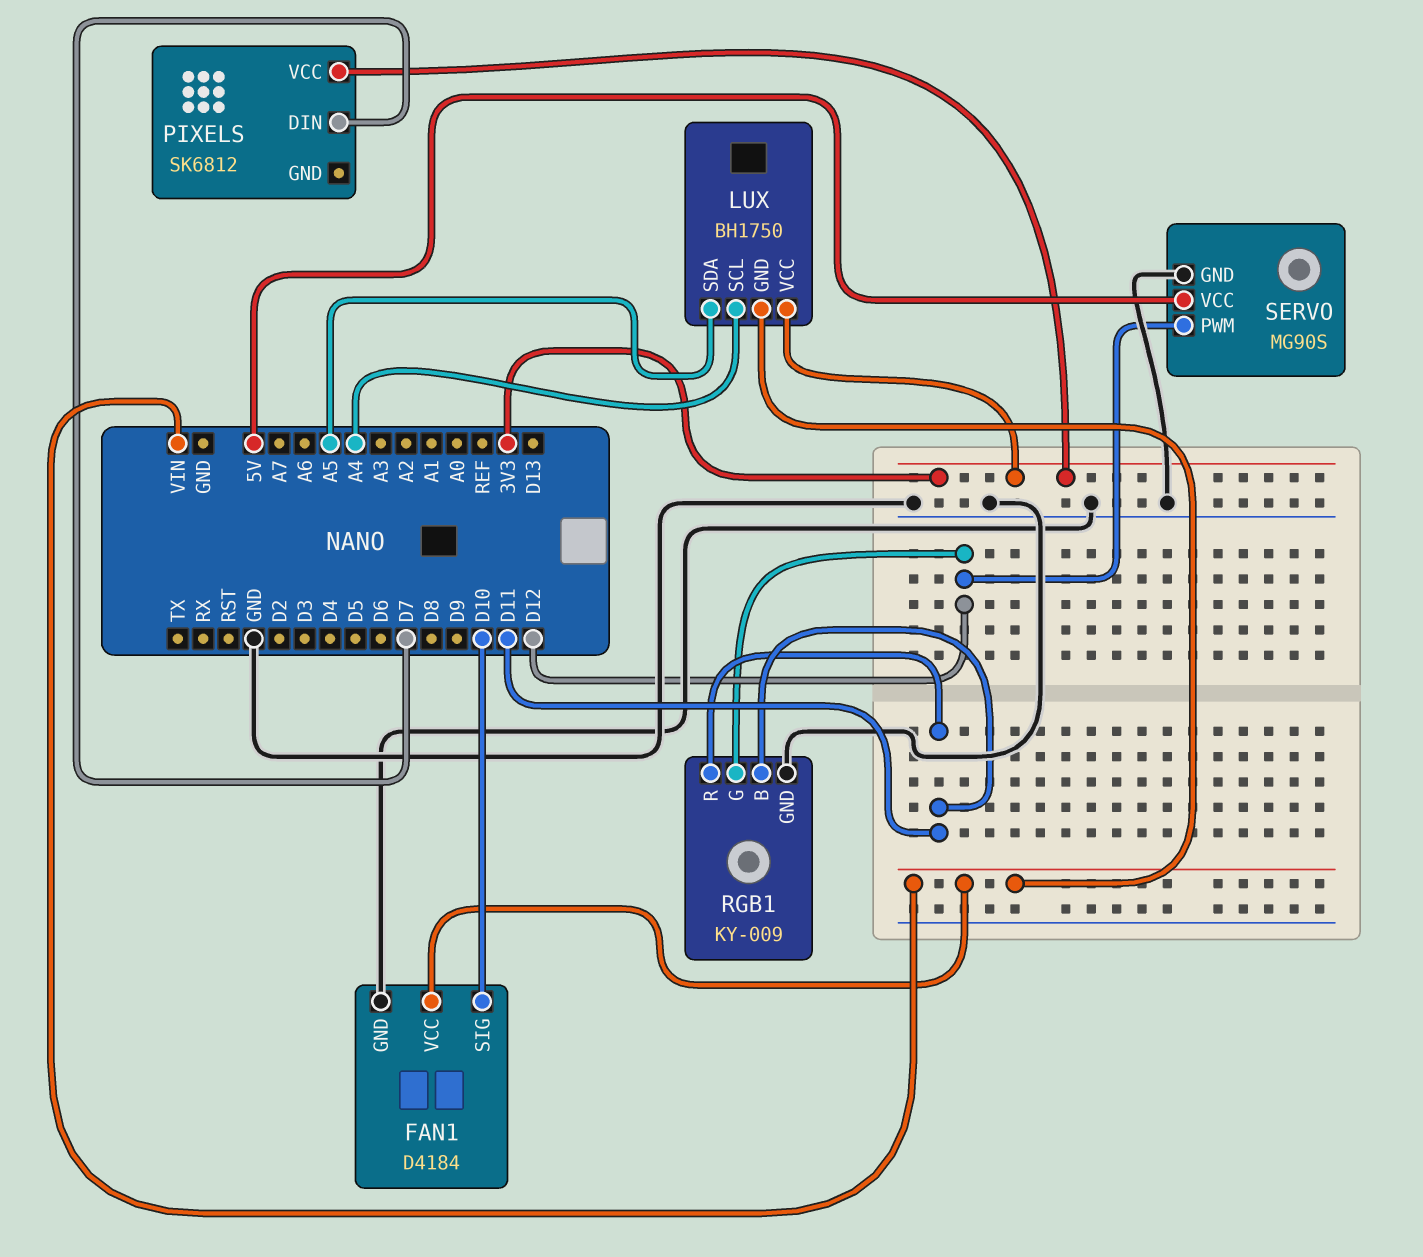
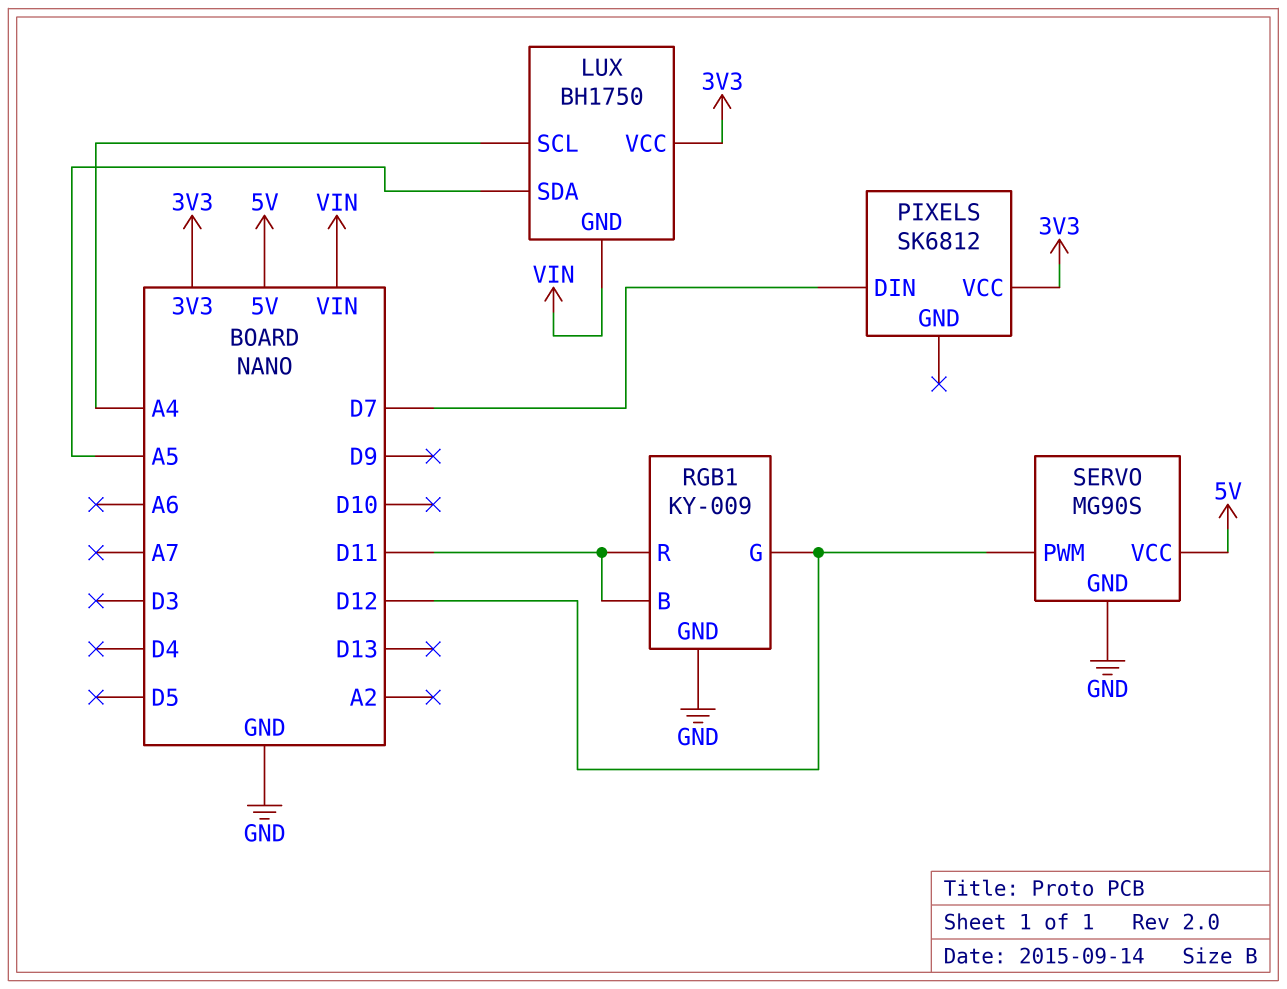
FAN1: D4184 -> none
FAN1 pin GND: GND -> none
FAN1 pin SIG: D10 -> none
FAN1 pin VCC: VIN -> none

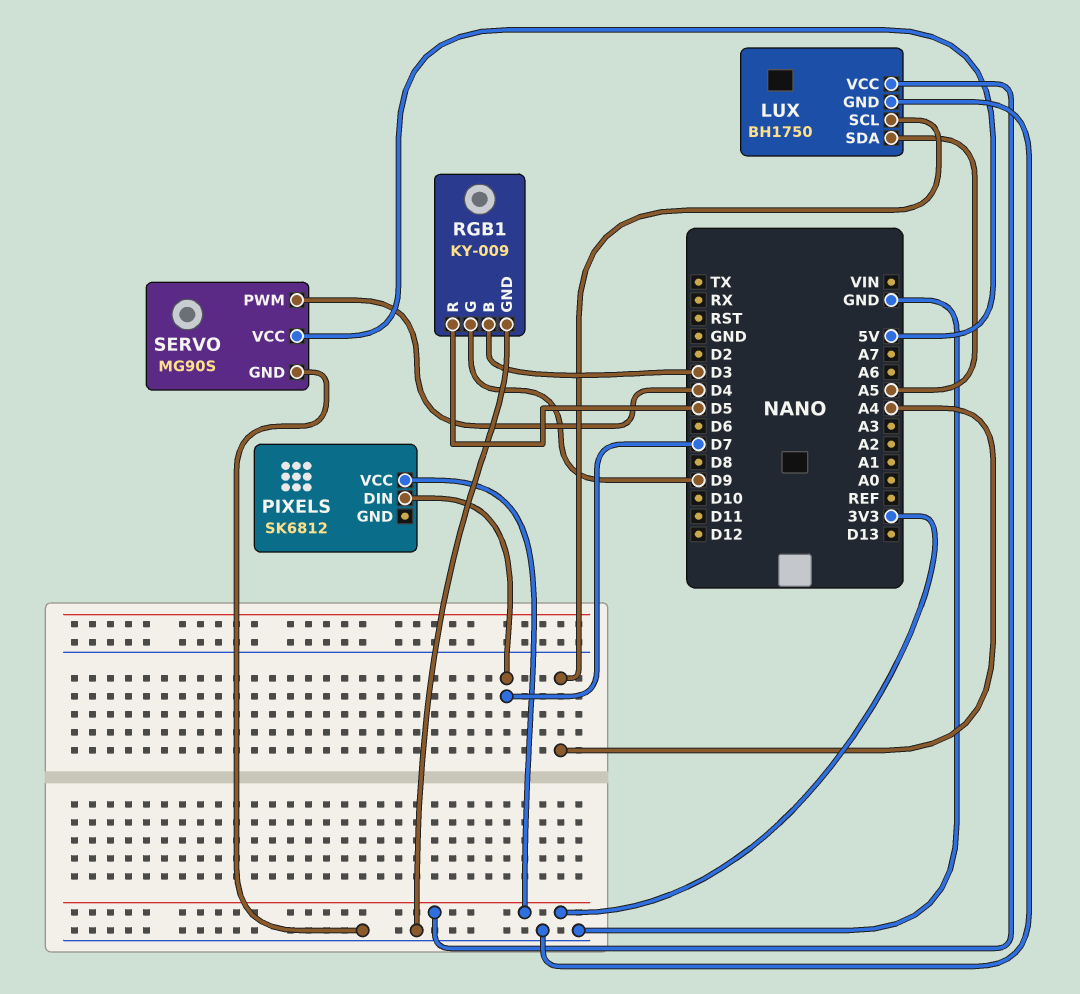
LUX pin GND: VIN -> GND
RGB1 pin B: D11 -> D3
RGB1 pin G: D12 -> D9
RGB1 pin R: D11 -> D5
SERVO pin PWM: D12 -> D4

